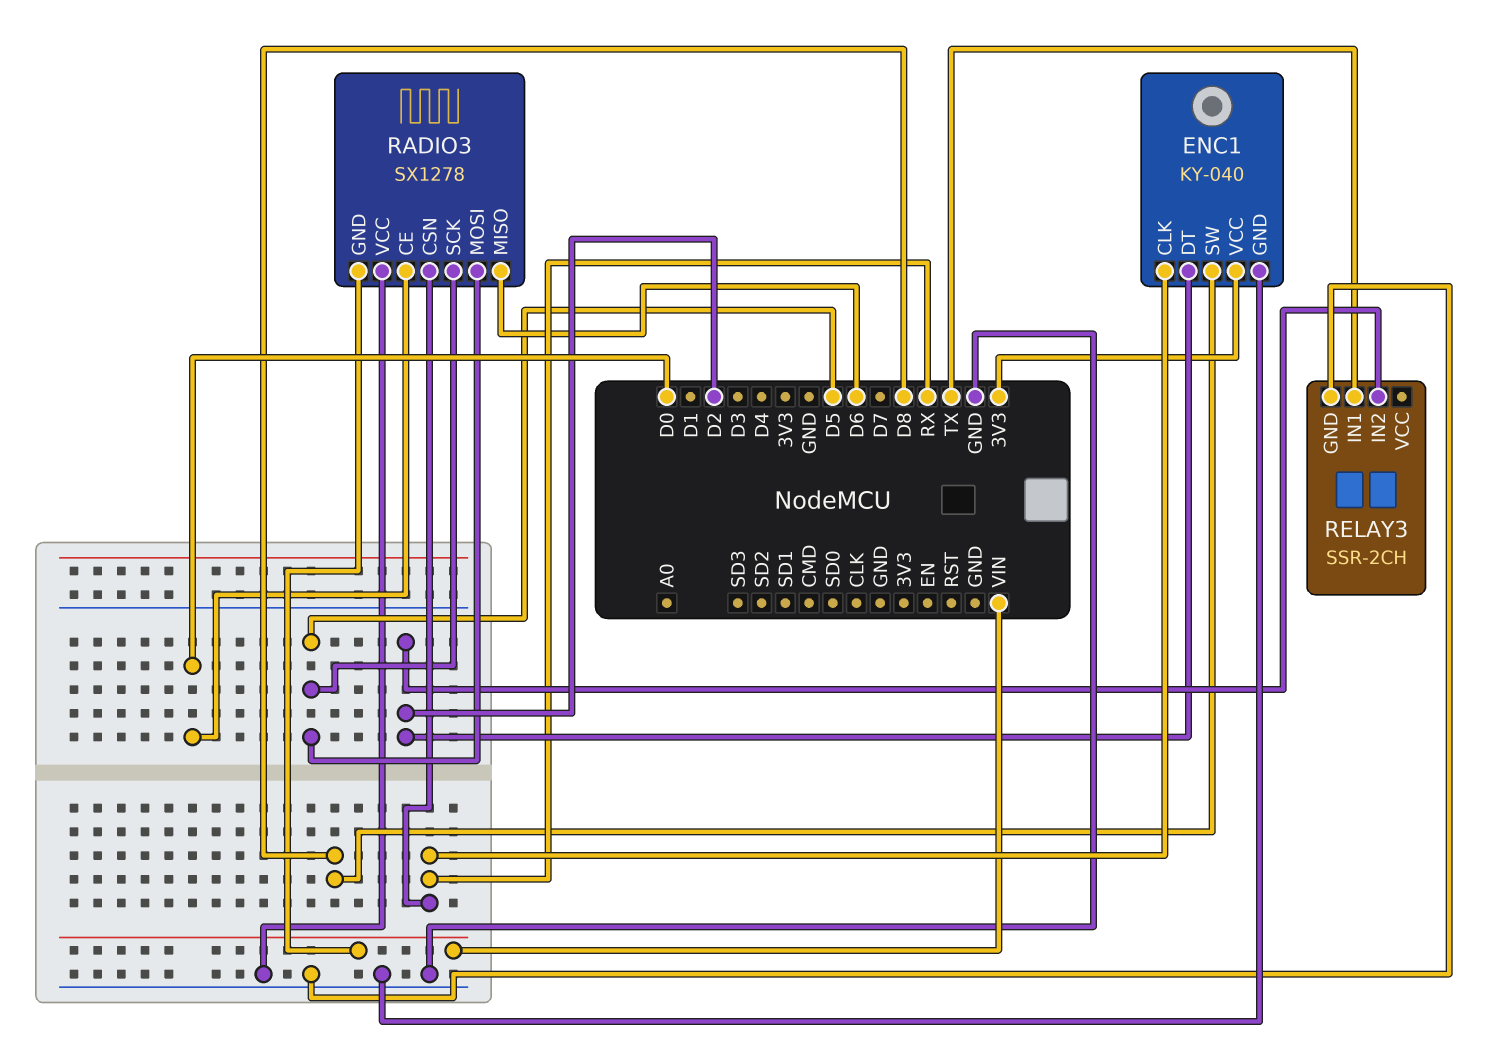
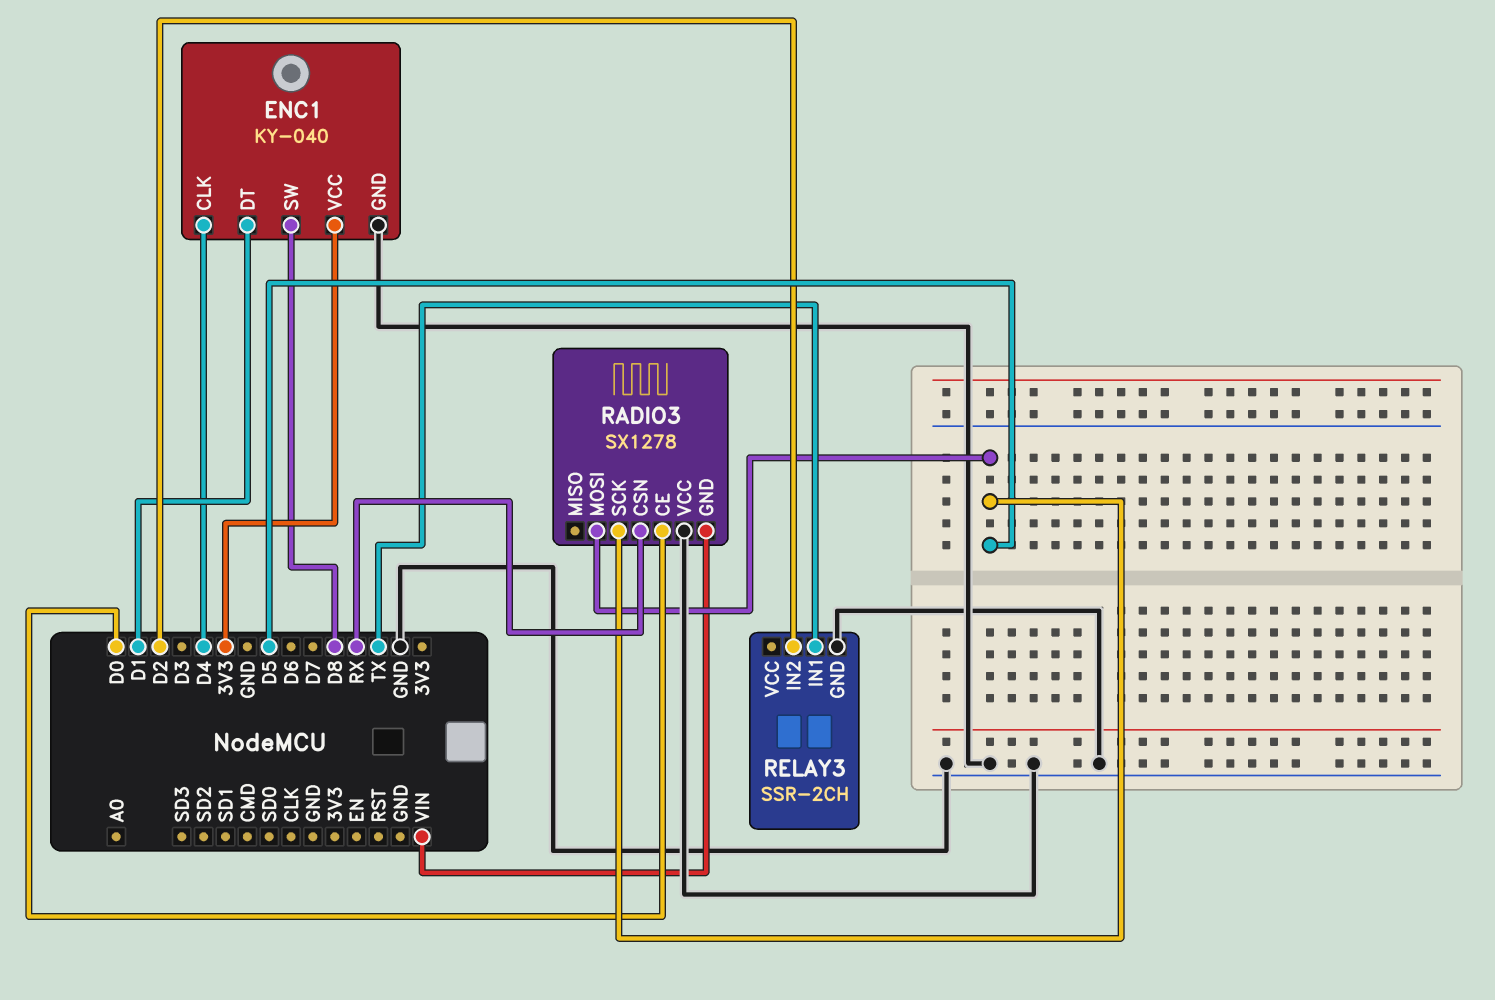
ENC1 pin CLK: RX -> D4
ENC1 pin DT: D2 -> D1
RADIO3 pin MISO: D6 -> none

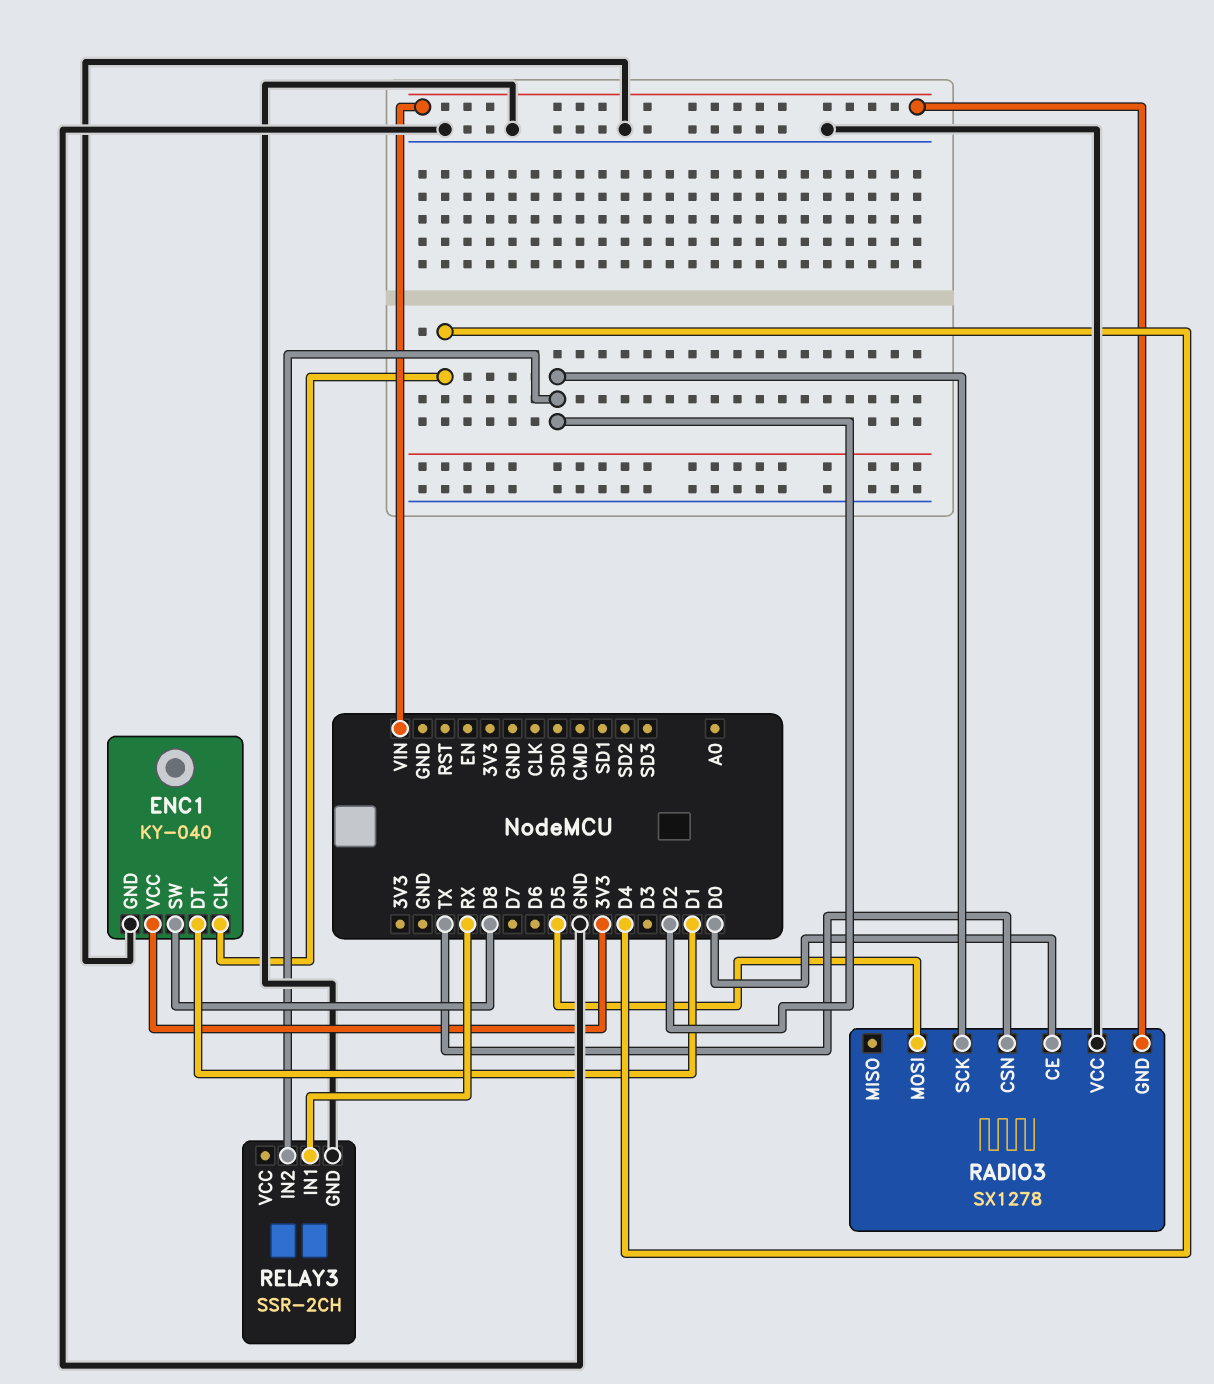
RADIO3 pin CSN: RX -> TX
RADIO3 pin SCK: D5 -> D2
RELAY3 pin IN1: TX -> RX

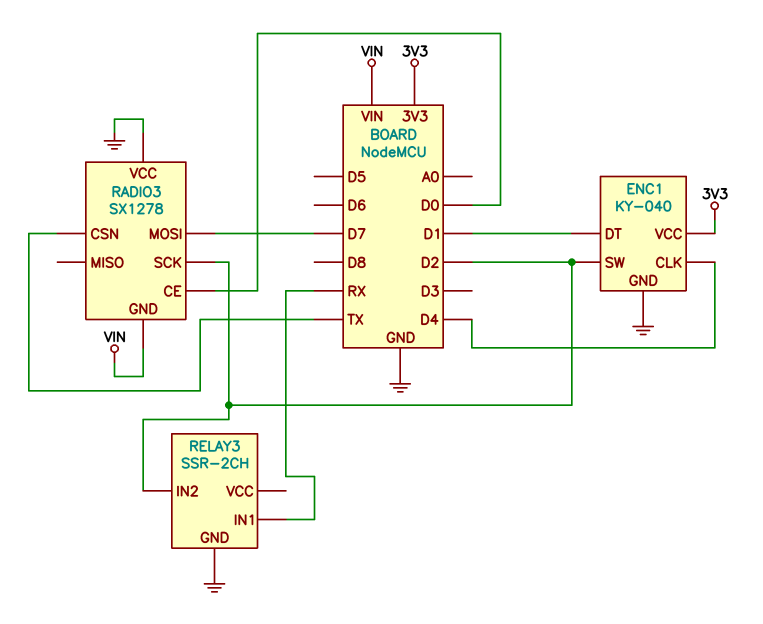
ENC1 pin SW: D8 -> D2
RADIO3 pin MOSI: D5 -> D7

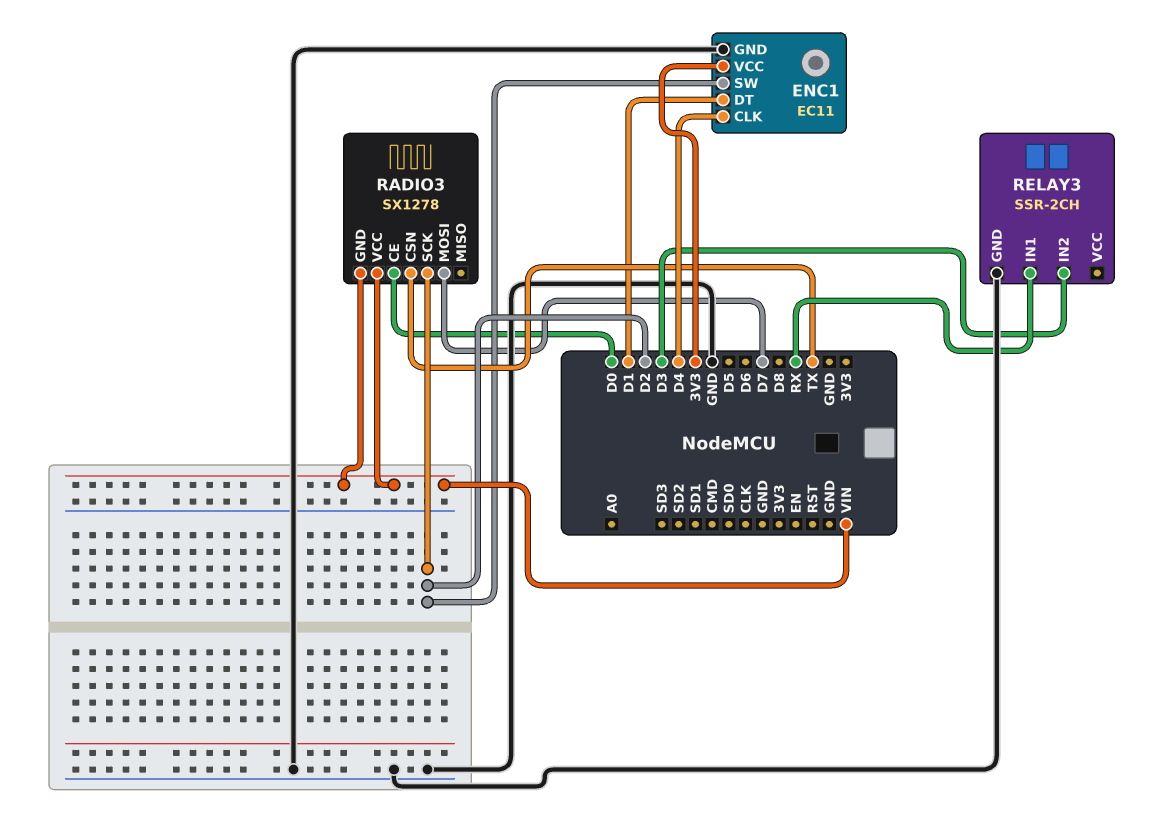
ENC1: KY-040 -> EC11
RADIO3 pin VCC: GND -> VIN
RELAY3 pin IN2: D2 -> D3

